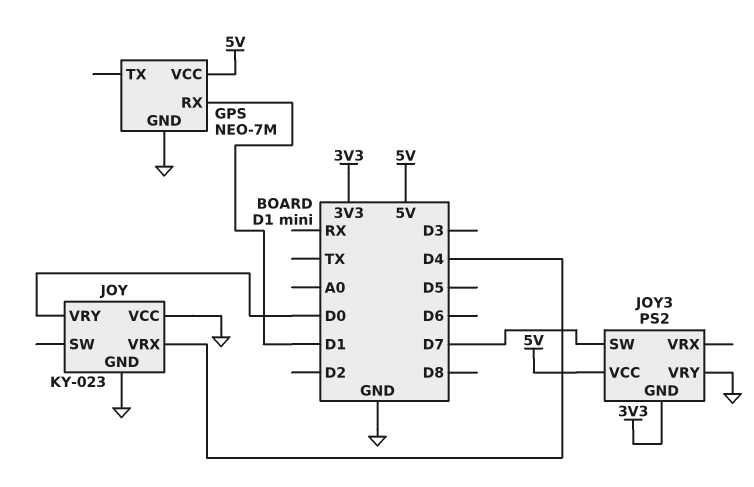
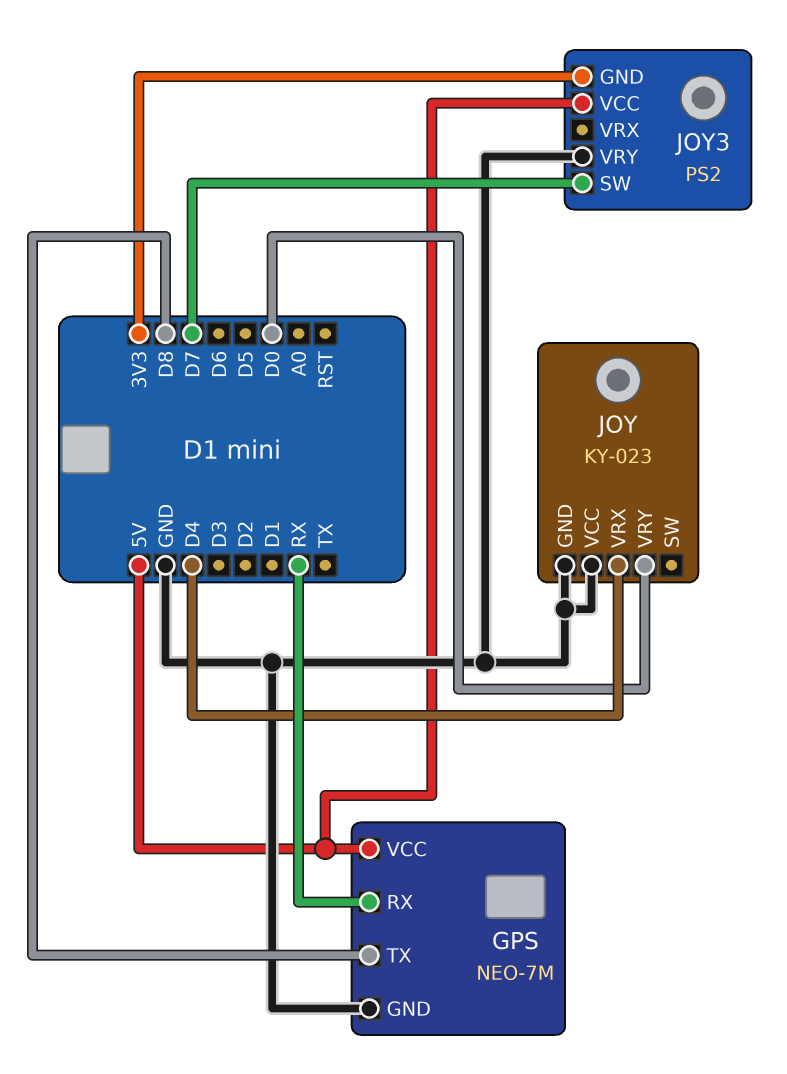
GPS pin RX: D1 -> RX
GPS pin TX: none -> D8

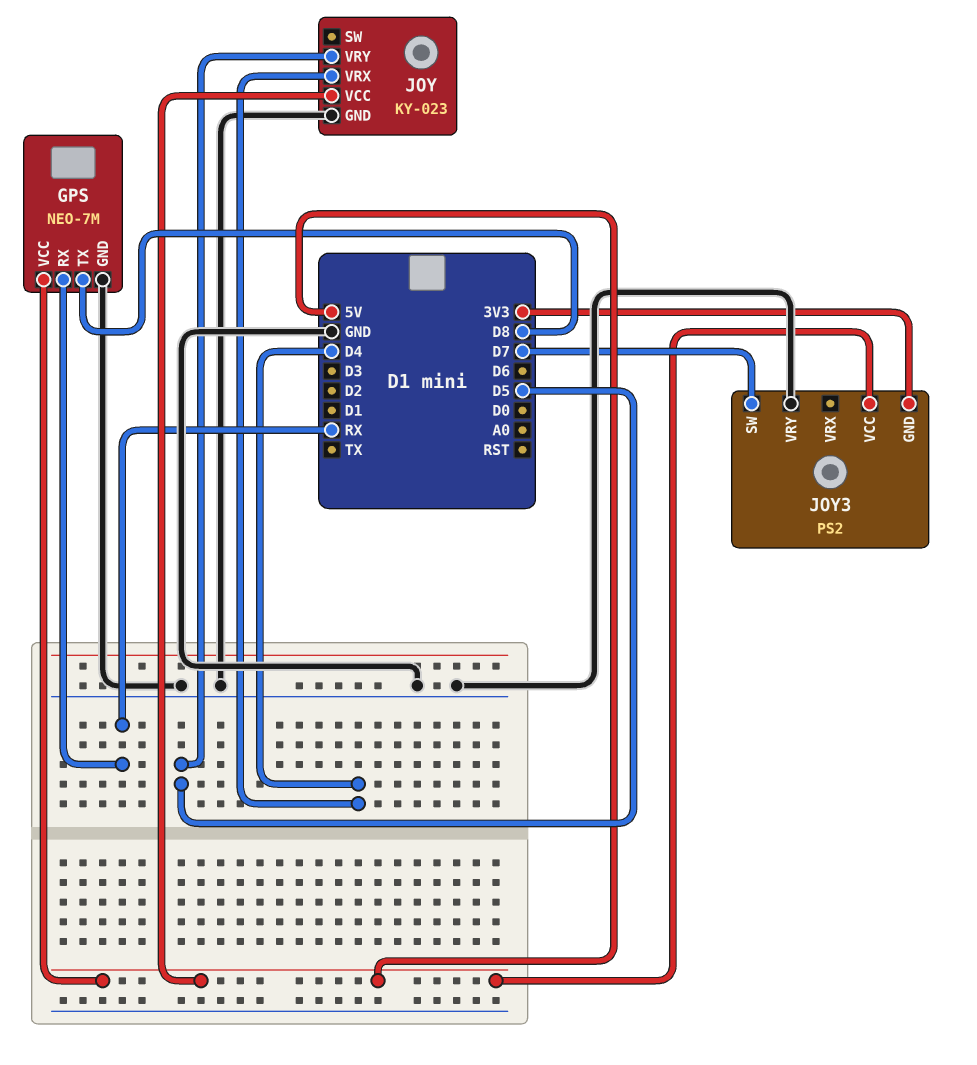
JOY pin VCC: GND -> 5V
JOY pin VRY: D0 -> D5

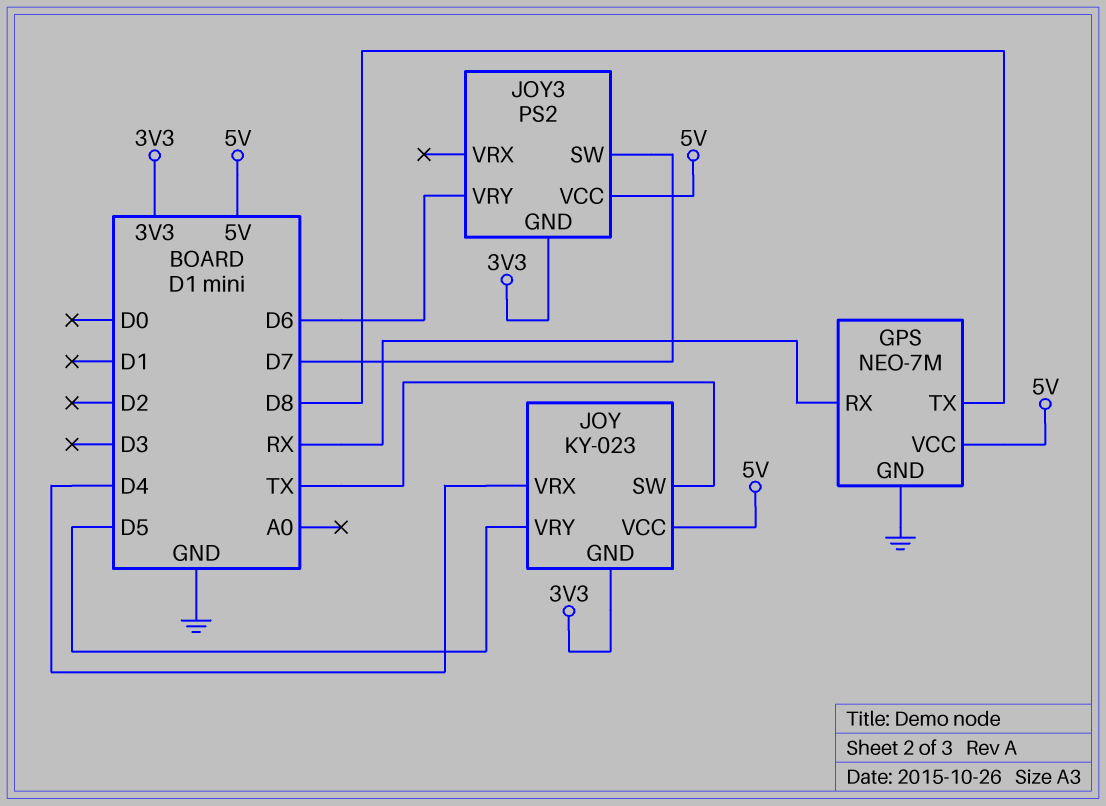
JOY pin GND: GND -> 3V3
JOY pin SW: none -> TX
JOY3 pin VRY: GND -> D6

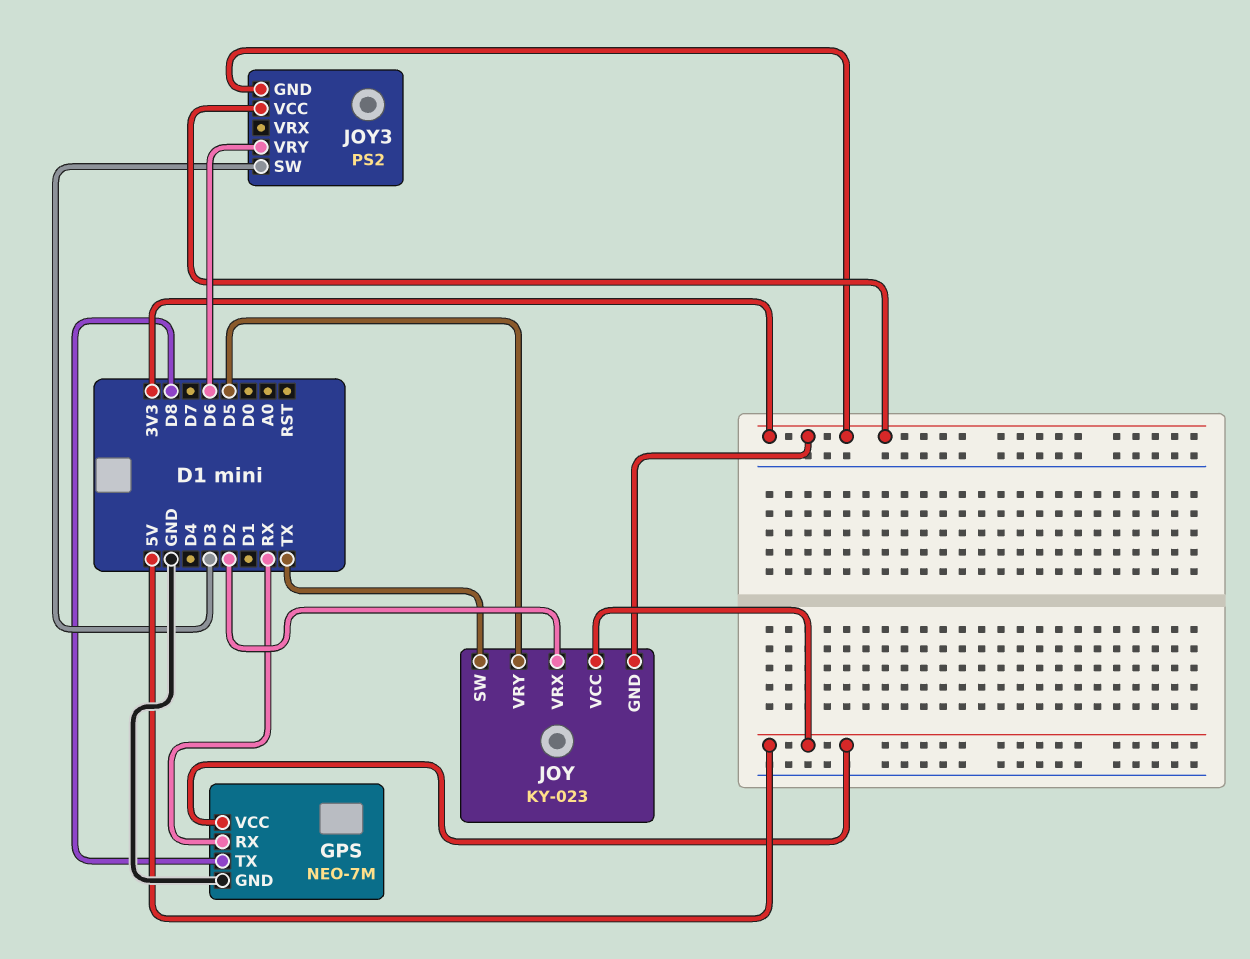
JOY pin VRX: D4 -> D2
JOY3 pin SW: D7 -> D3
JOY3 pin VCC: 5V -> 3V3

